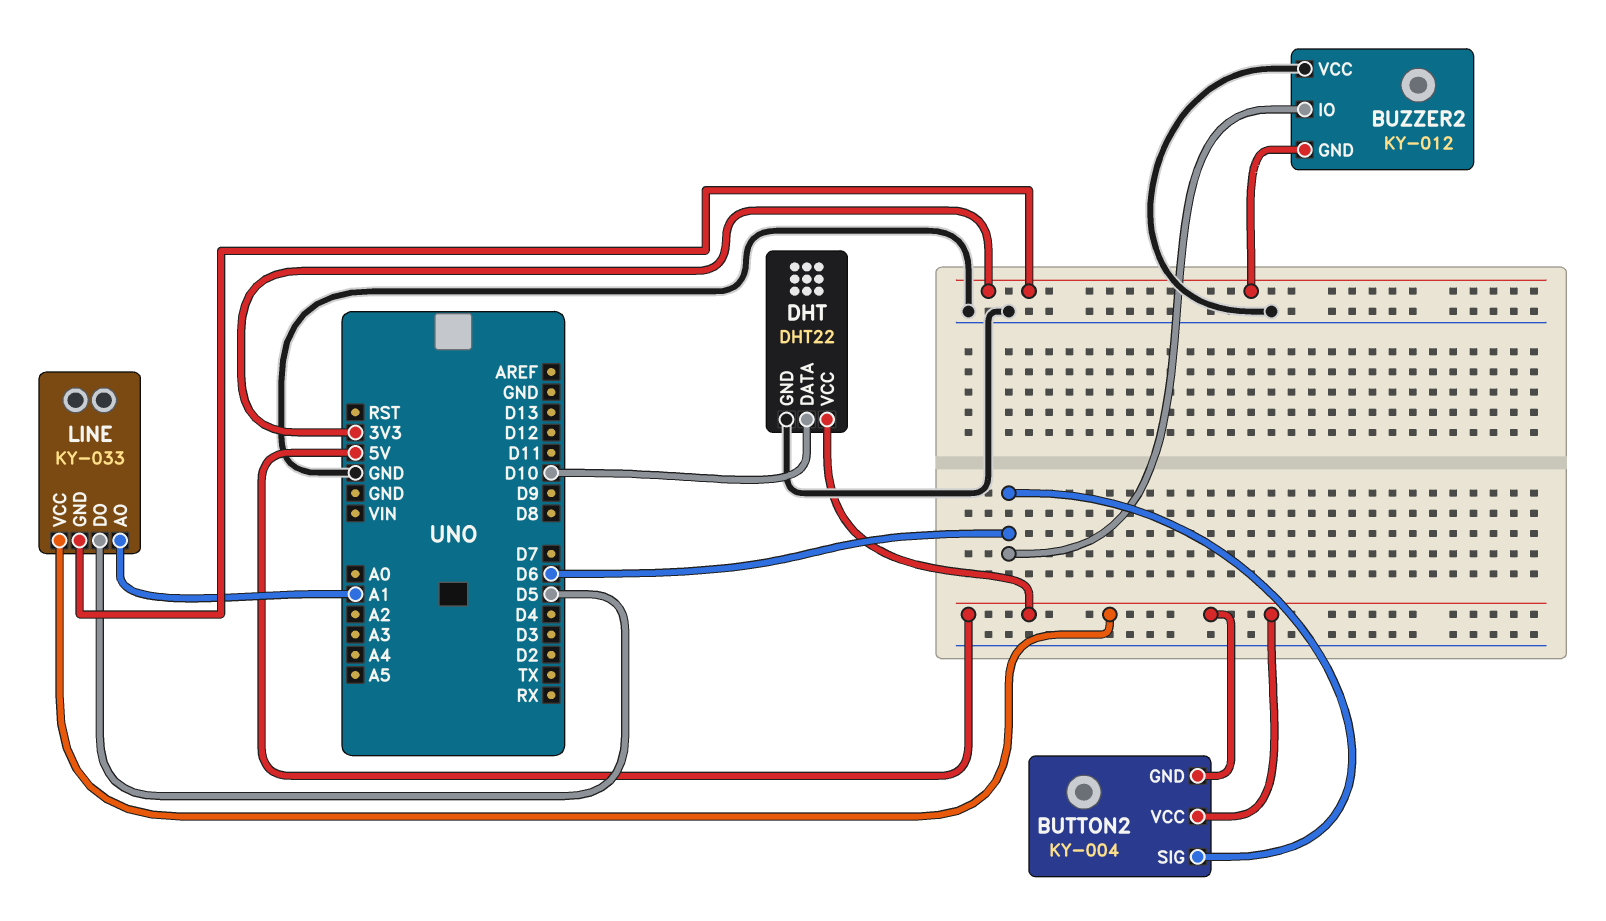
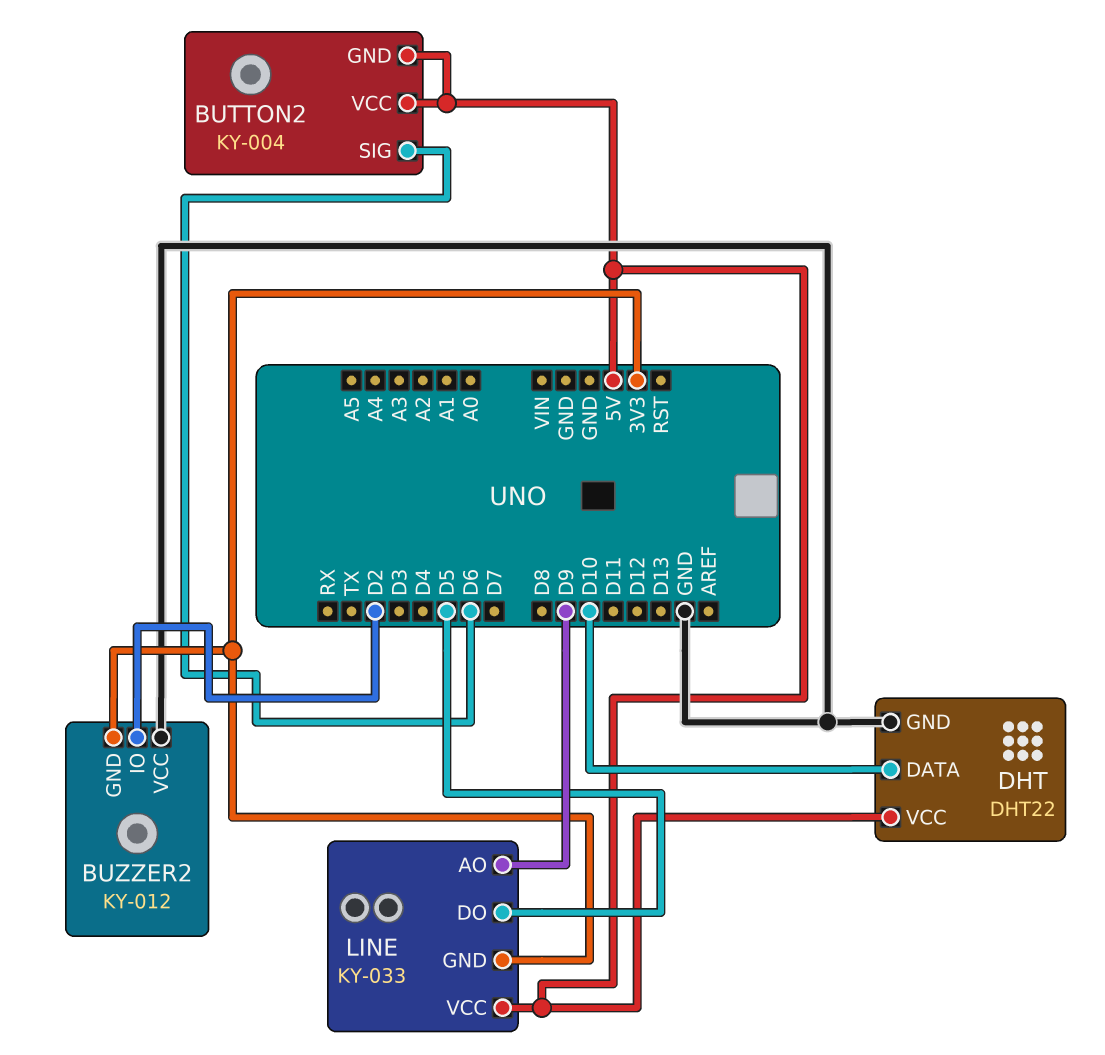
BUZZER2 pin IO: D6 -> D2
LINE pin AO: A1 -> D9

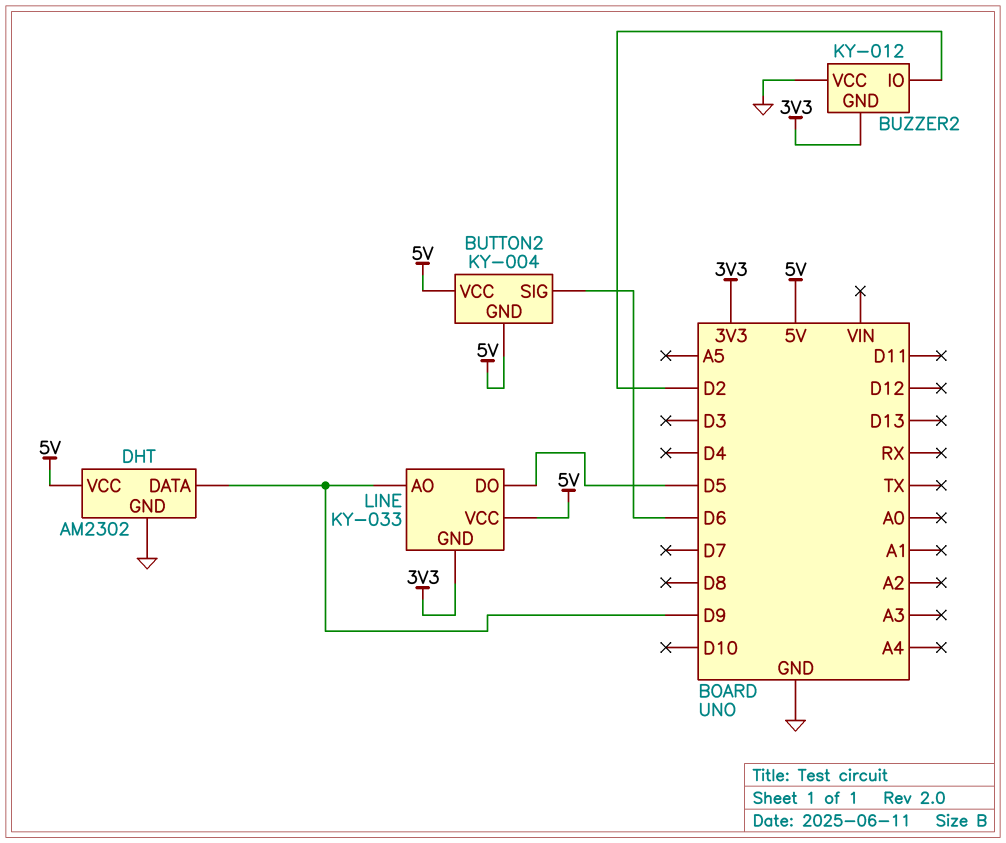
DHT: DHT22 -> AM2302
DHT pin DATA: D10 -> D9

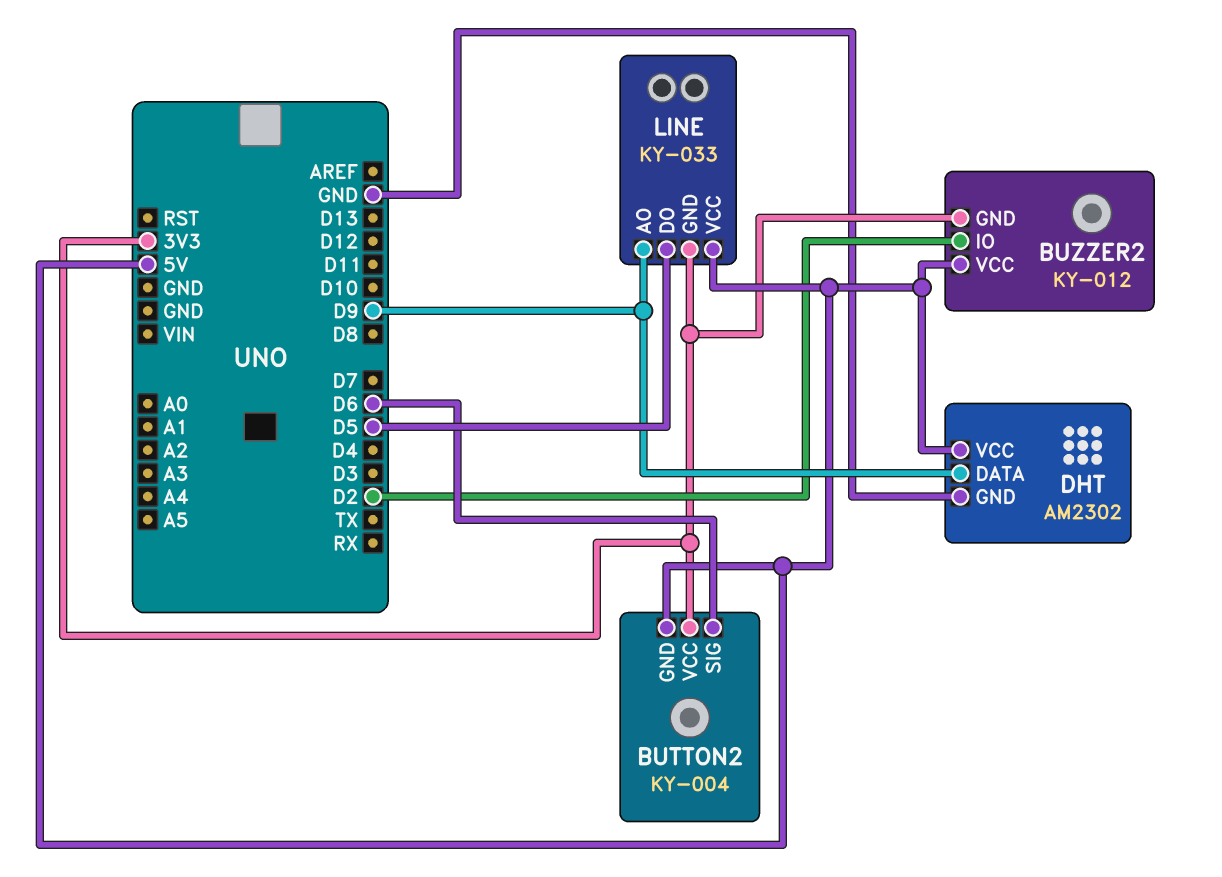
BUTTON2 pin VCC: 5V -> 3V3
BUZZER2 pin VCC: GND -> 5V

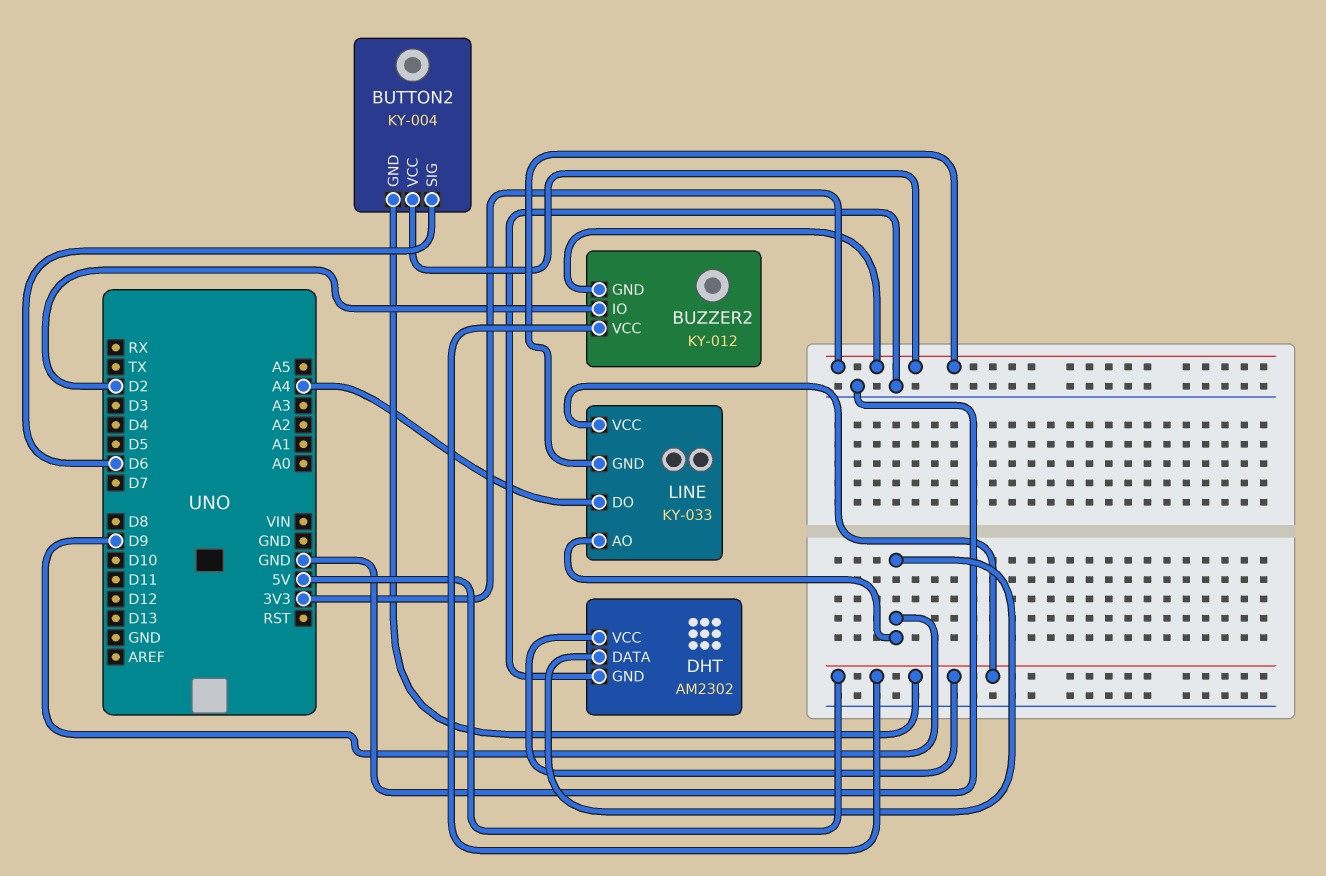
LINE pin DO: D5 -> A4

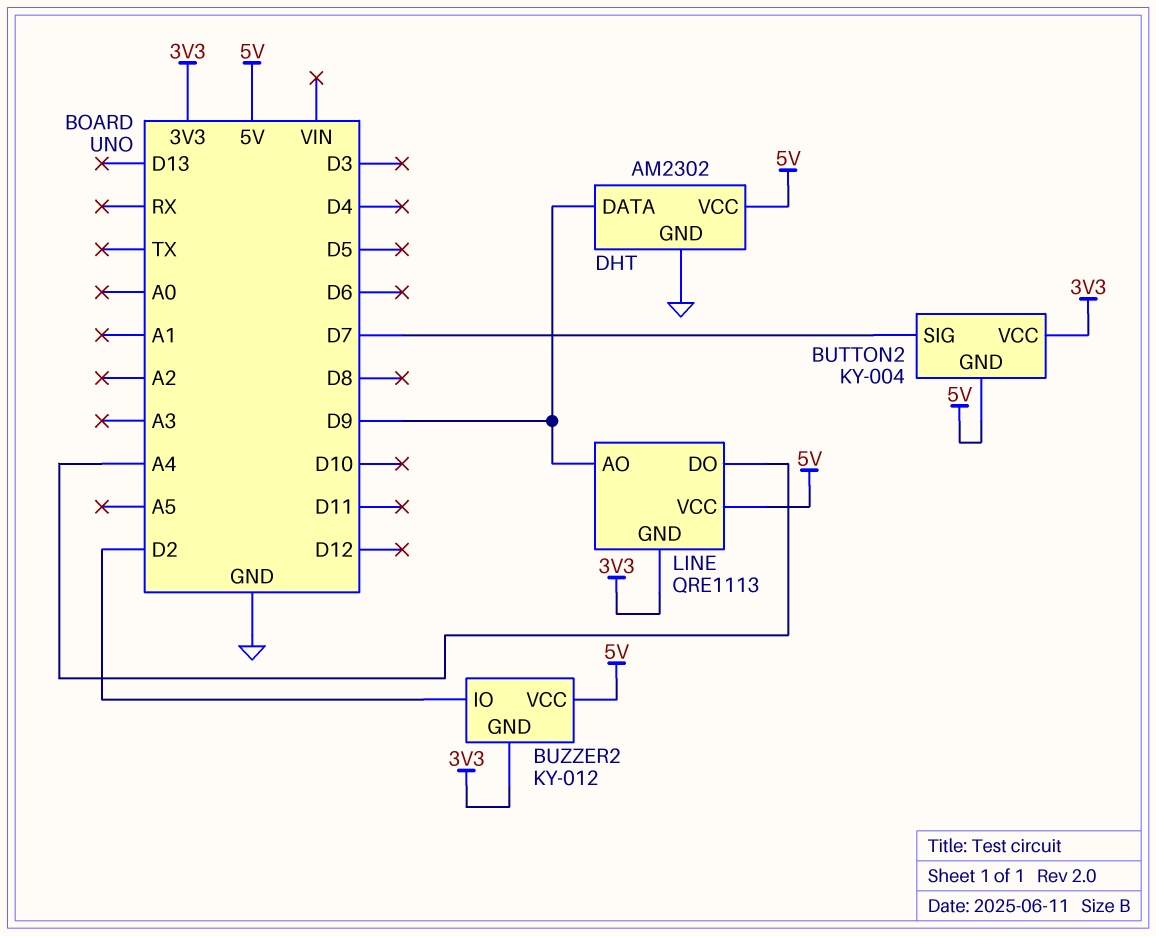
BUTTON2 pin SIG: D6 -> D7
LINE: KY-033 -> QRE1113

